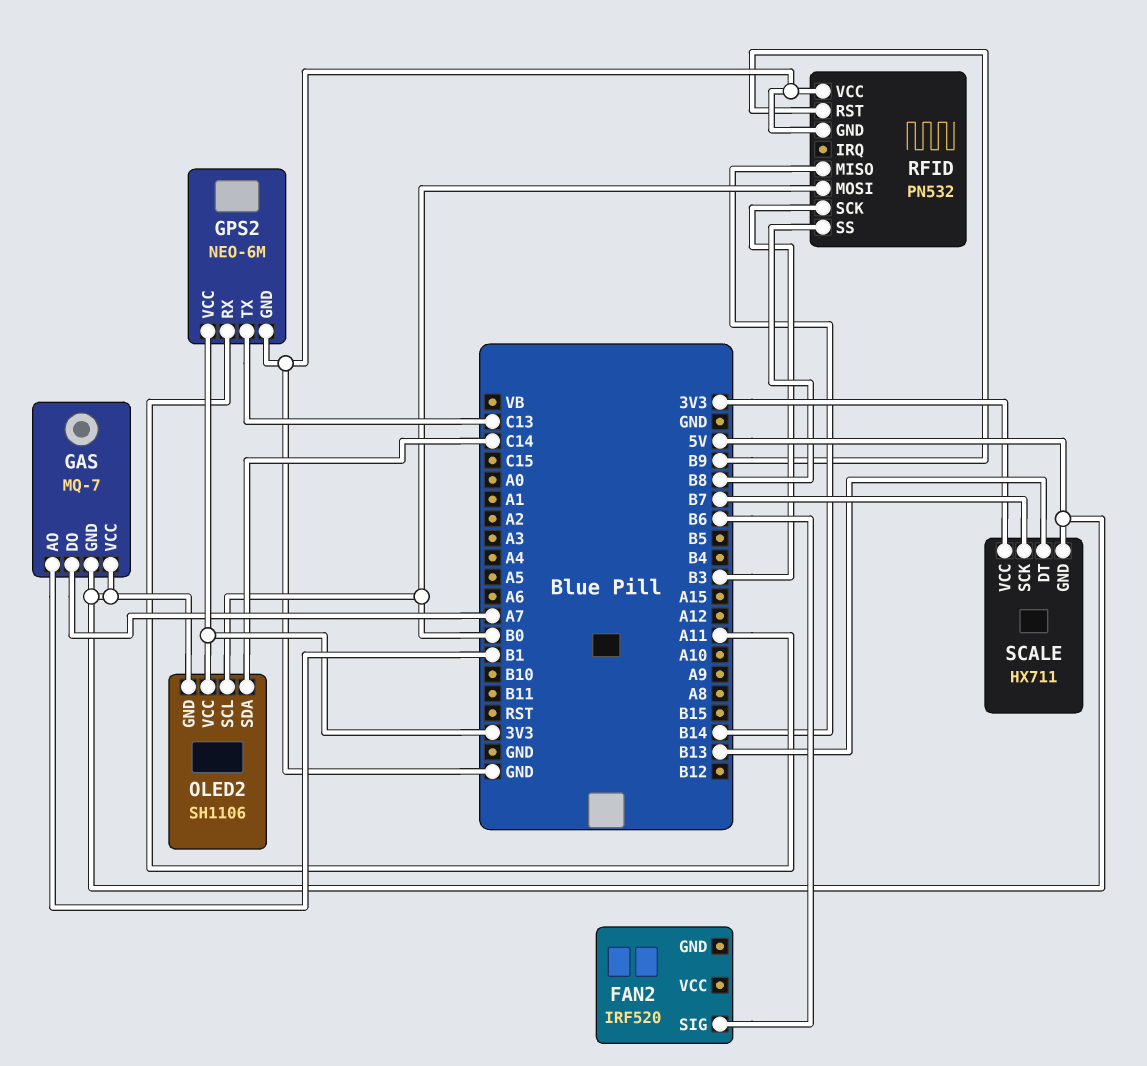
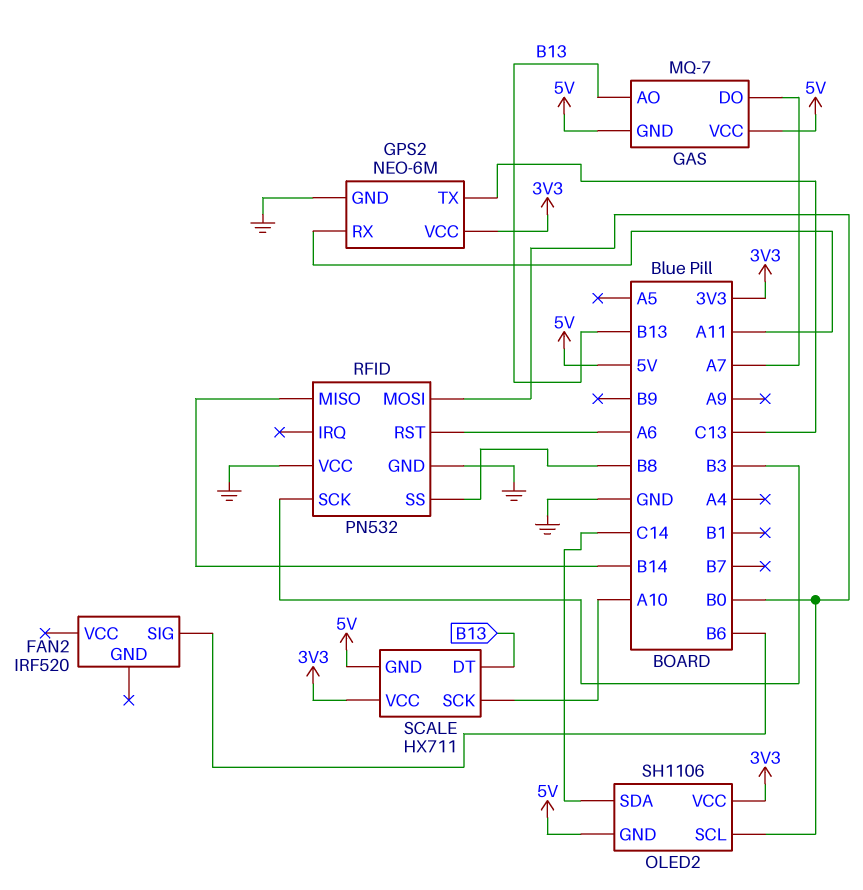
GAS pin AO: B1 -> B13
RFID pin RST: B9 -> A6
SCALE pin SCK: B7 -> A10

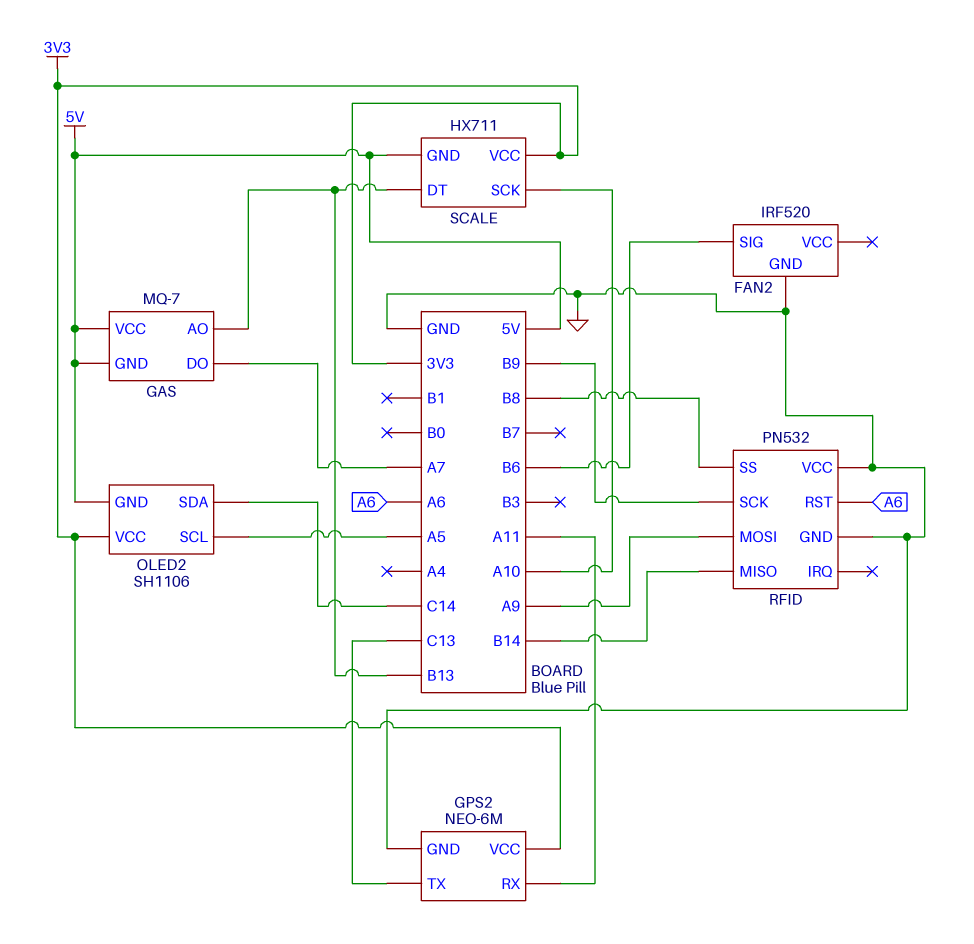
FAN2 pin GND: none -> GND
OLED2 pin SCL: B0 -> A5
RFID pin MOSI: B0 -> A9
RFID pin SCK: B3 -> B9

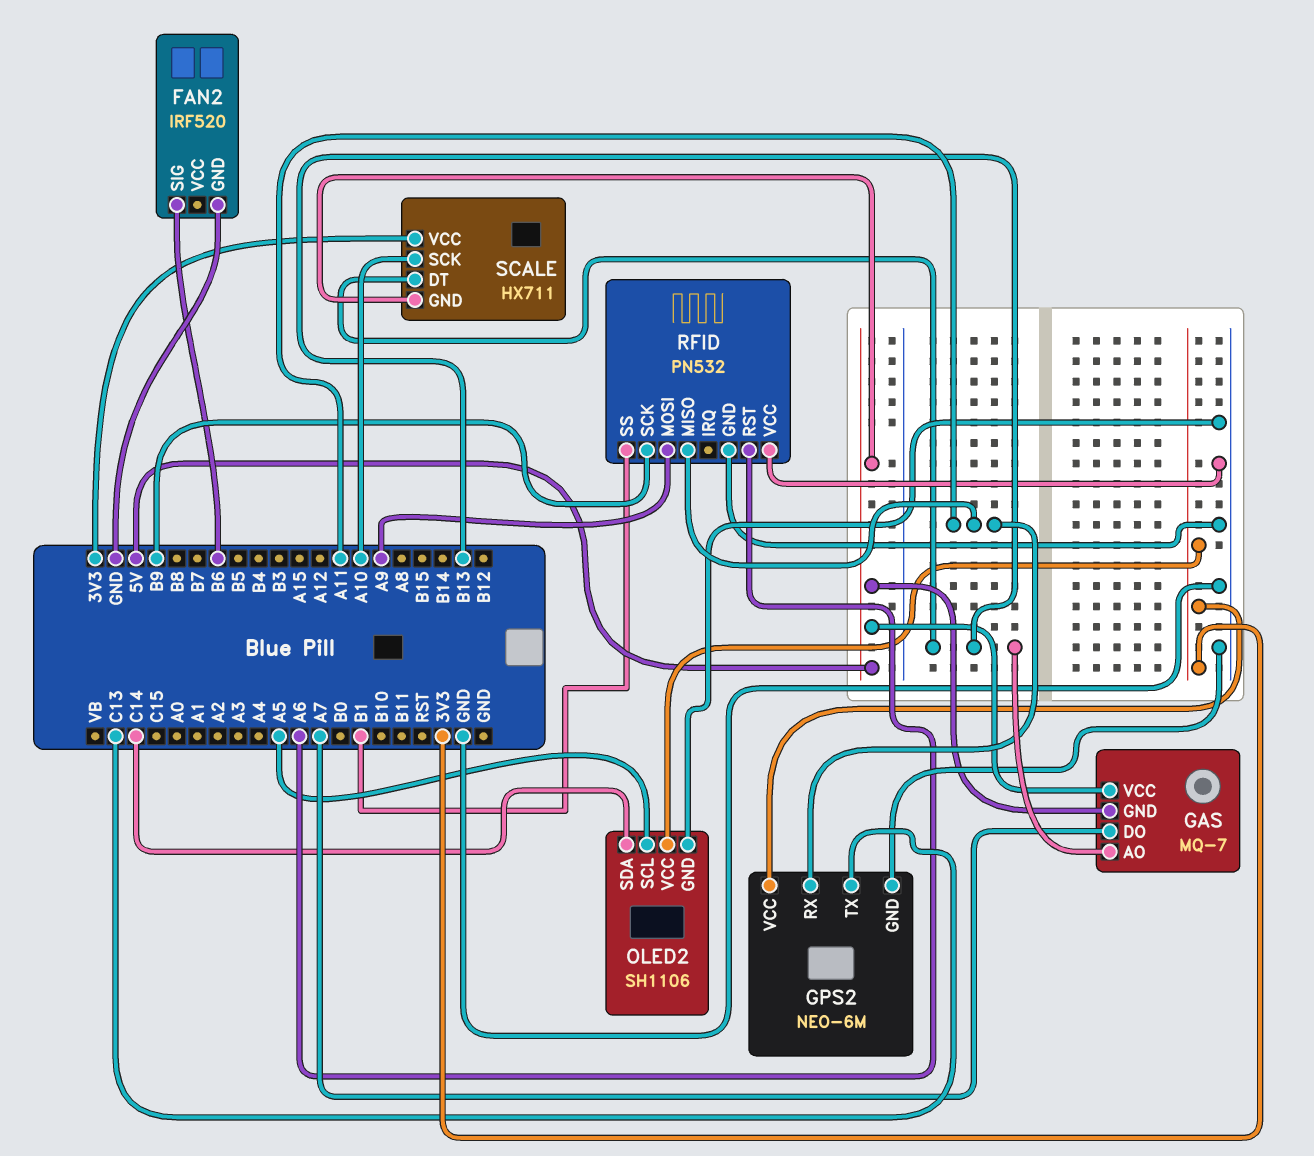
OLED2 pin GND: 5V -> GND
RFID pin MISO: B14 -> A11
RFID pin SS: B8 -> B1

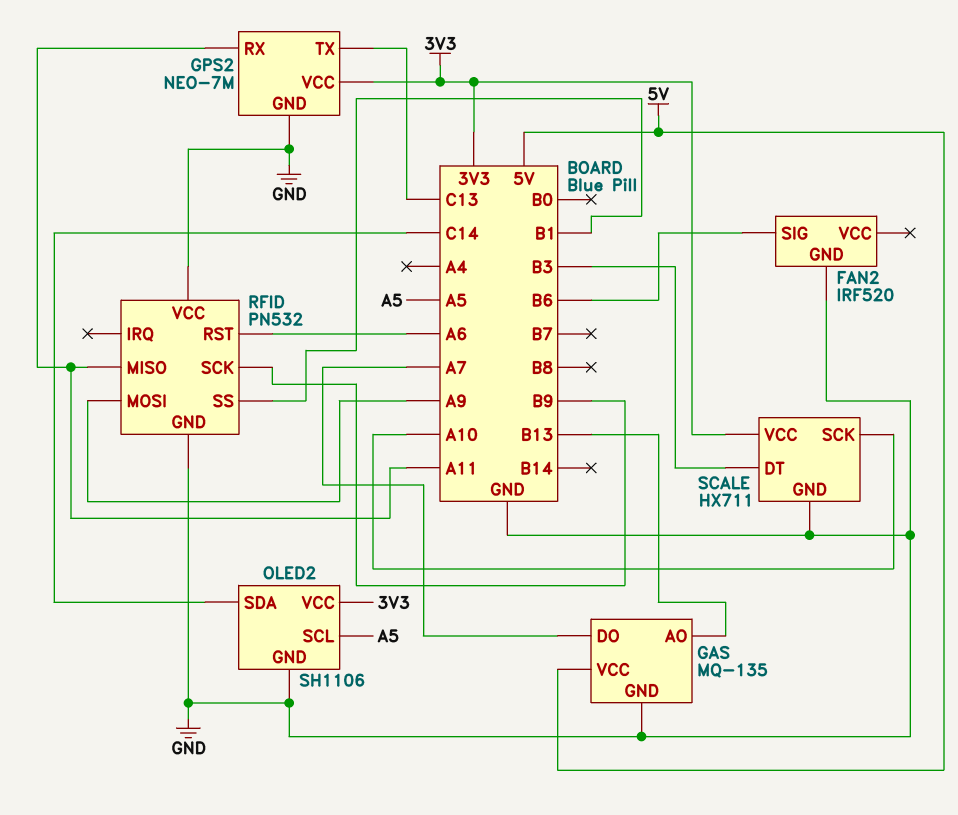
GAS: MQ-7 -> MQ-135
GAS pin GND: 5V -> GND
GPS2: NEO-6M -> NEO-7M
SCALE pin DT: B13 -> B3
SCALE pin GND: 5V -> GND

